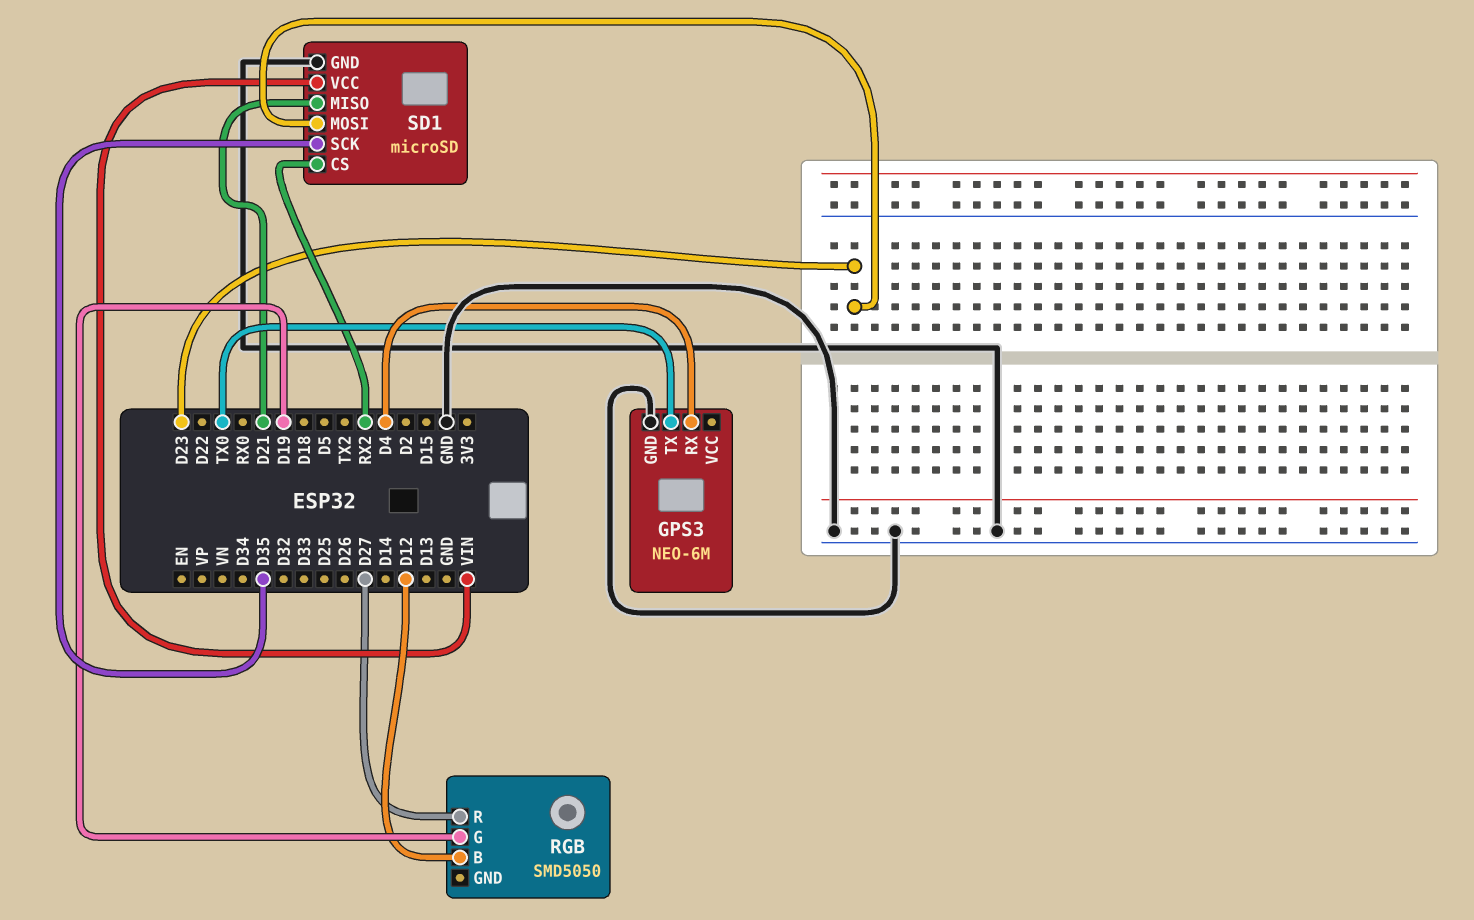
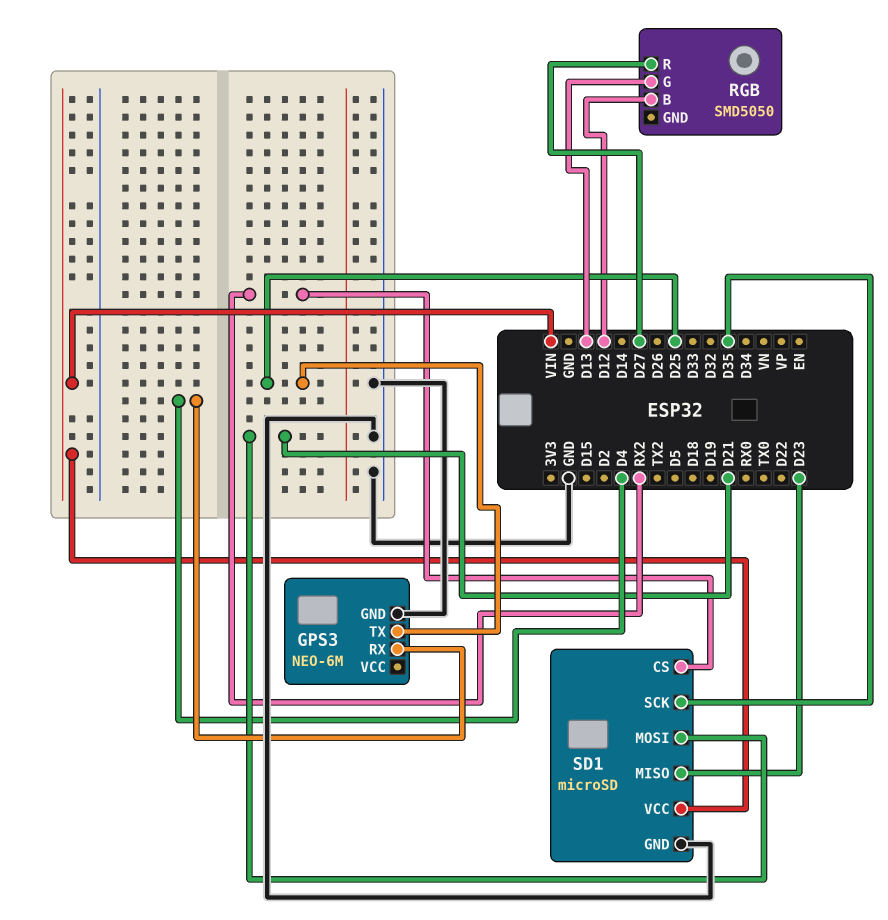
GPS3 pin TX: TX0 -> D25
RGB pin G: D19 -> D13
SD1 pin MISO: D21 -> D23
SD1 pin MOSI: D23 -> D21

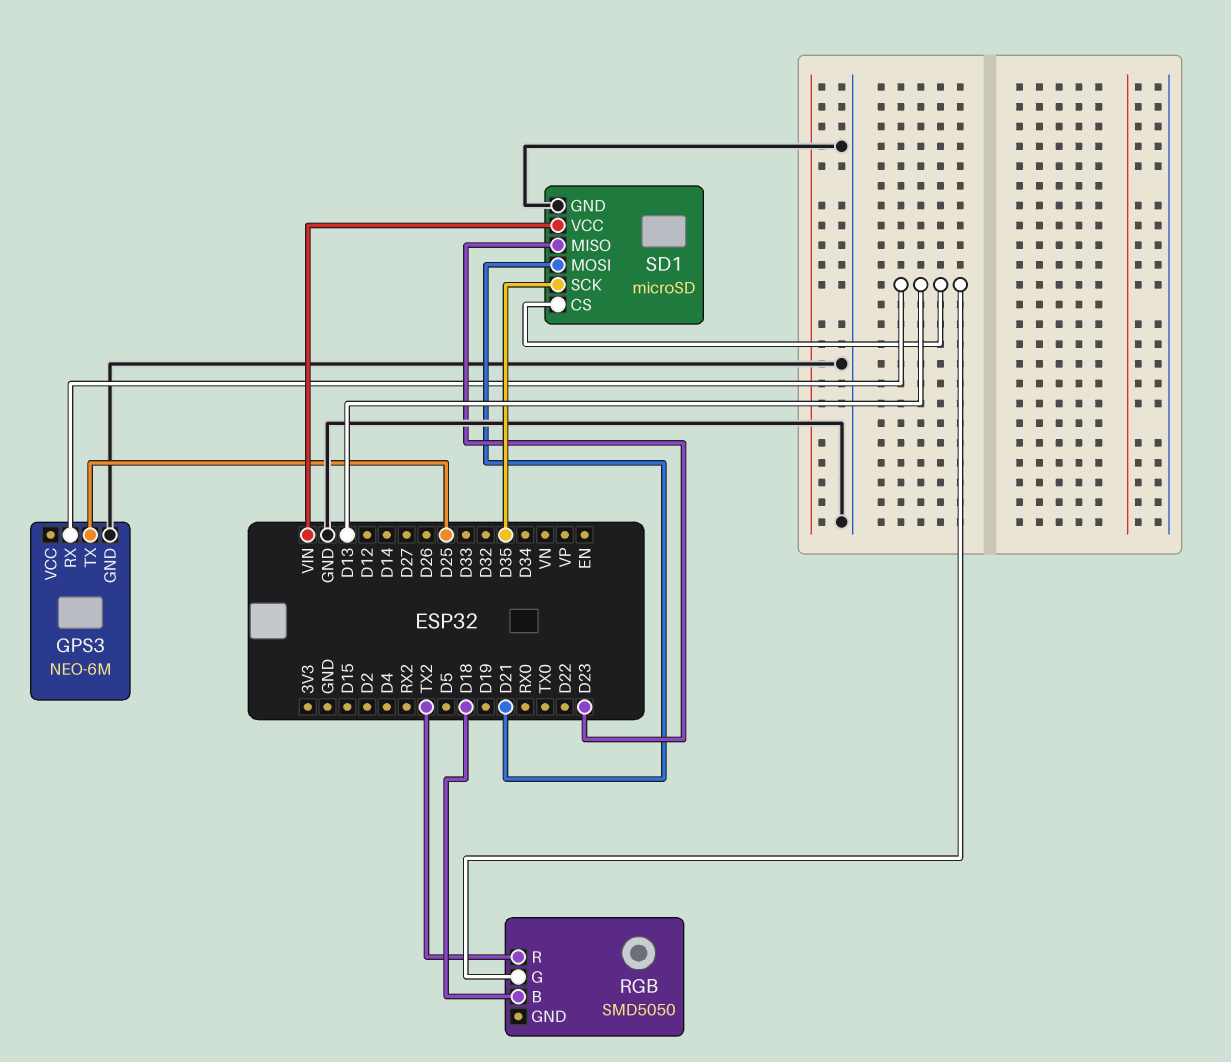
GPS3 pin RX: D4 -> D13
RGB pin B: D12 -> D18
RGB pin R: D27 -> TX2
SD1 pin CS: RX2 -> D13

